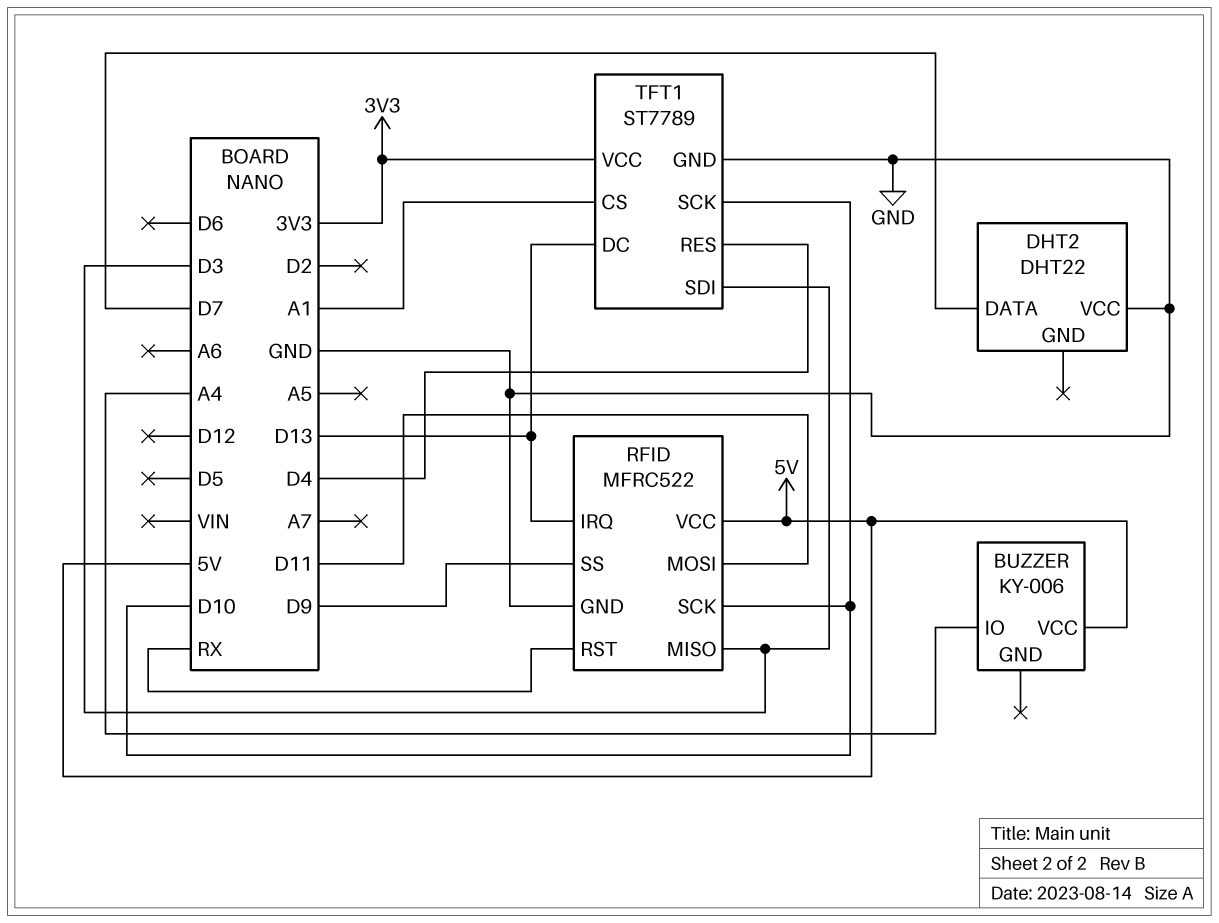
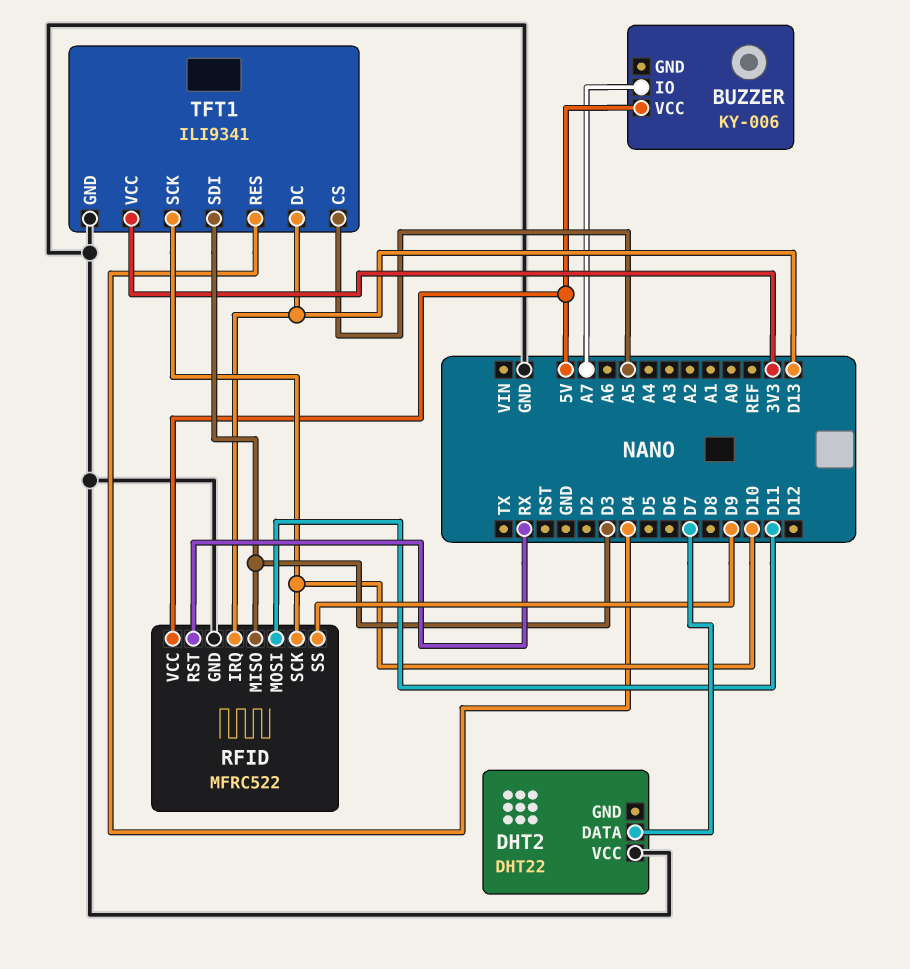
BUZZER pin IO: A4 -> A7
TFT1: ST7789 -> ILI9341
TFT1 pin CS: A1 -> A5

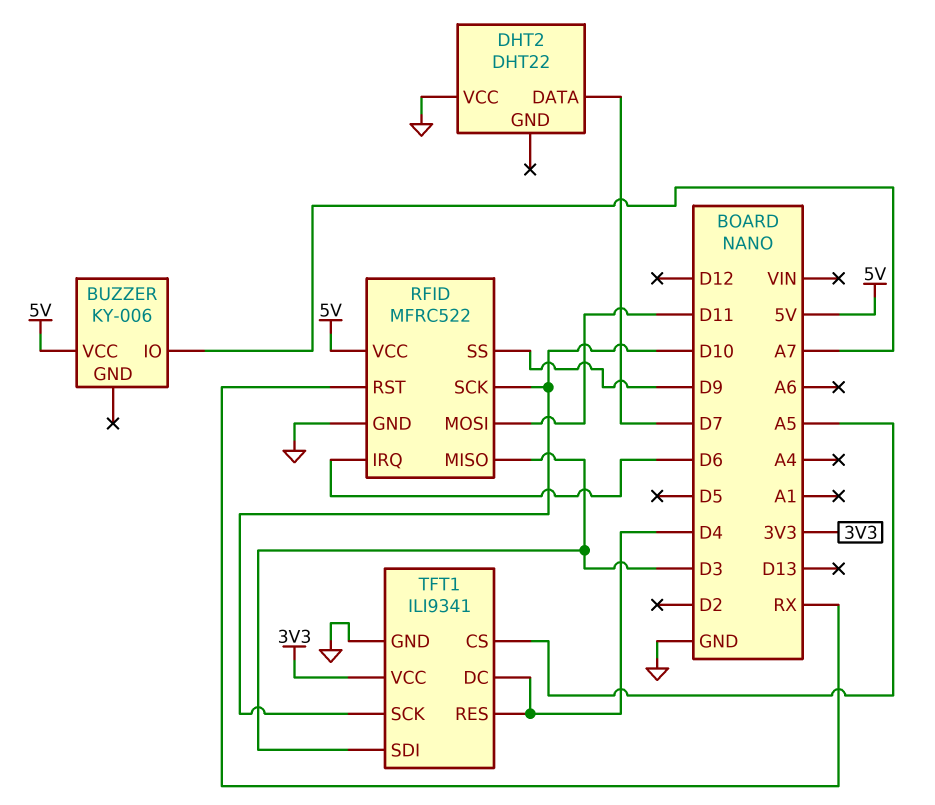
RFID pin IRQ: D13 -> D6
TFT1 pin DC: D13 -> D4

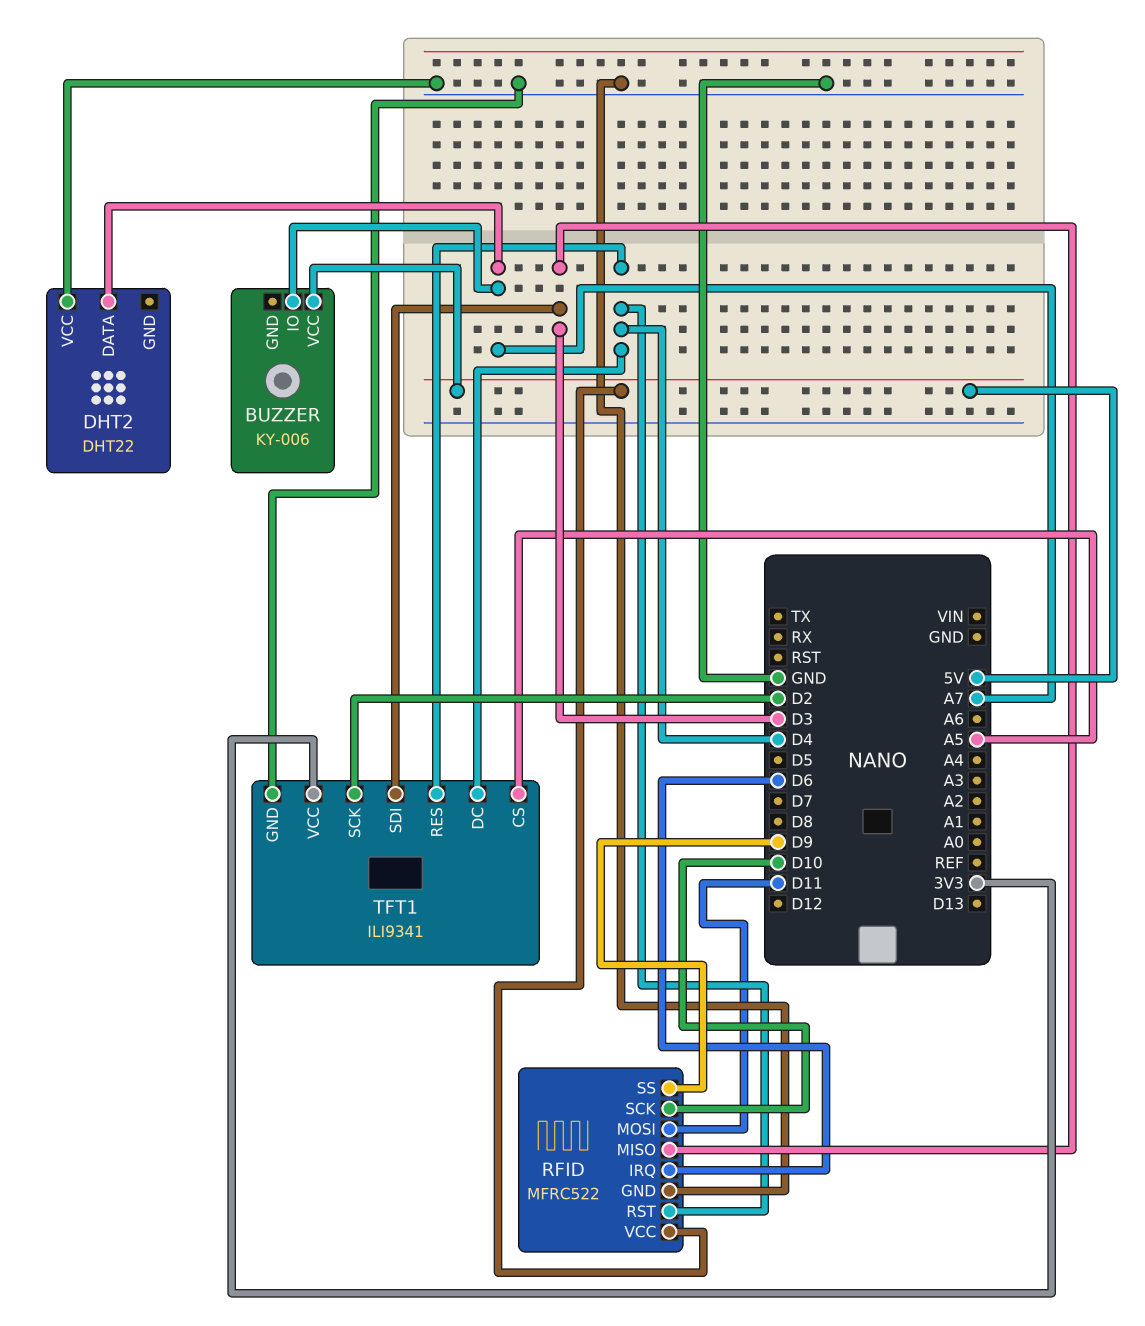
DHT2 pin DATA: D7 -> A7
RFID pin RST: RX -> D4
TFT1 pin SCK: D10 -> D2

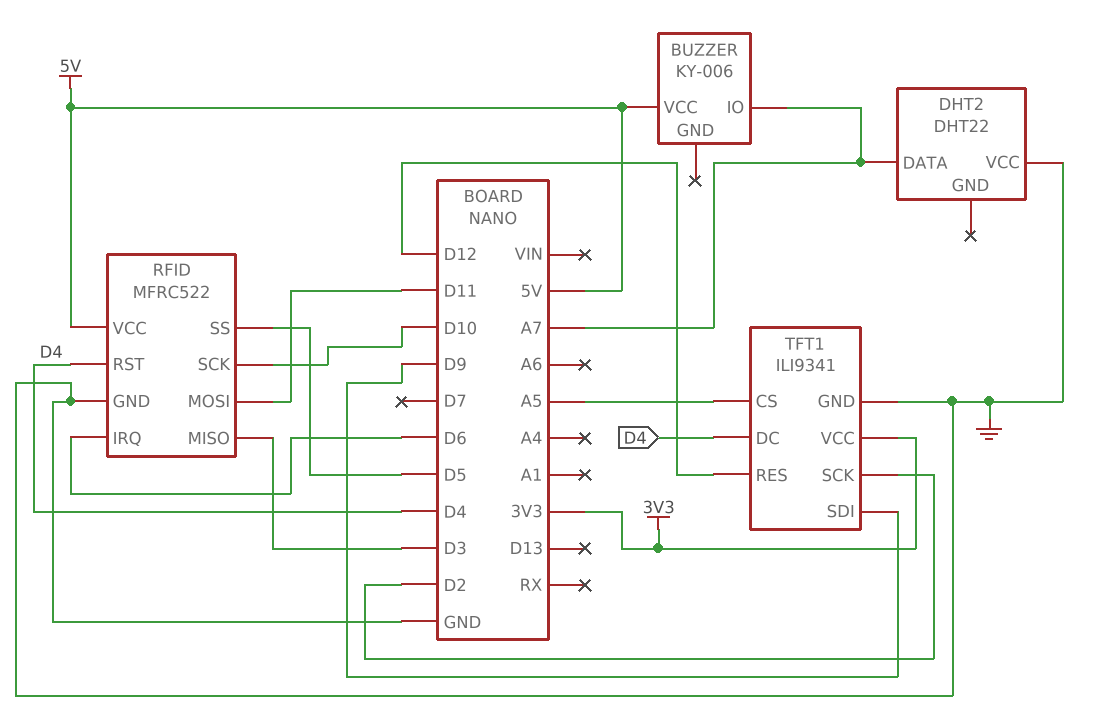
RFID pin SS: D9 -> D5
TFT1 pin RES: D4 -> D12
TFT1 pin SDI: D3 -> D9

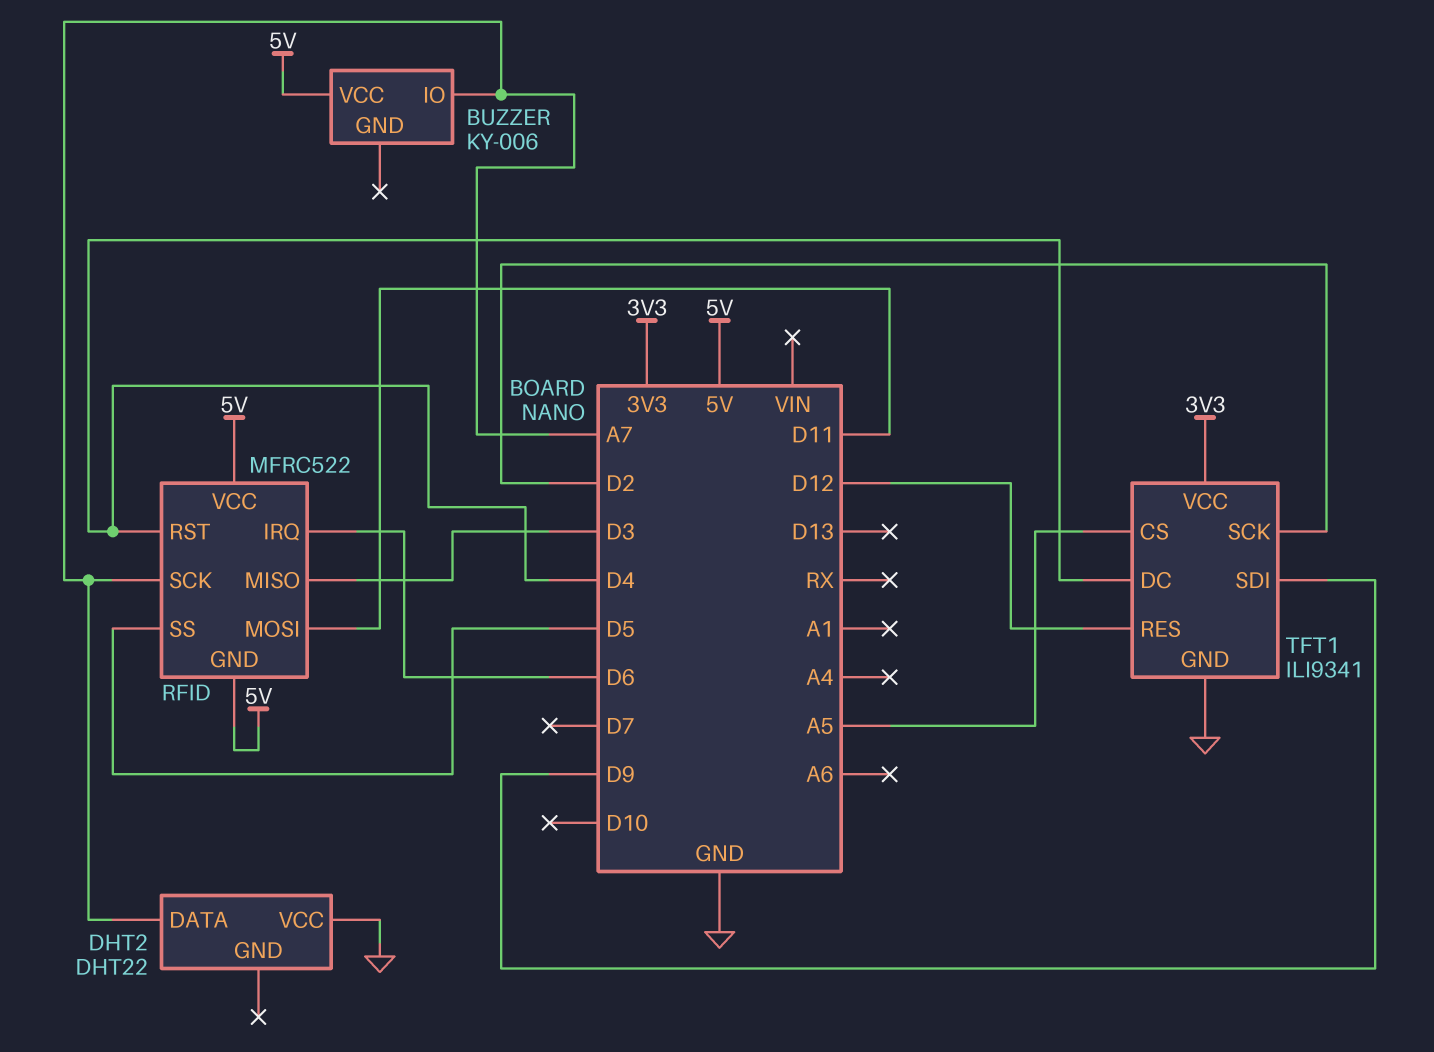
RFID pin GND: GND -> 5V
RFID pin SCK: D10 -> A7

